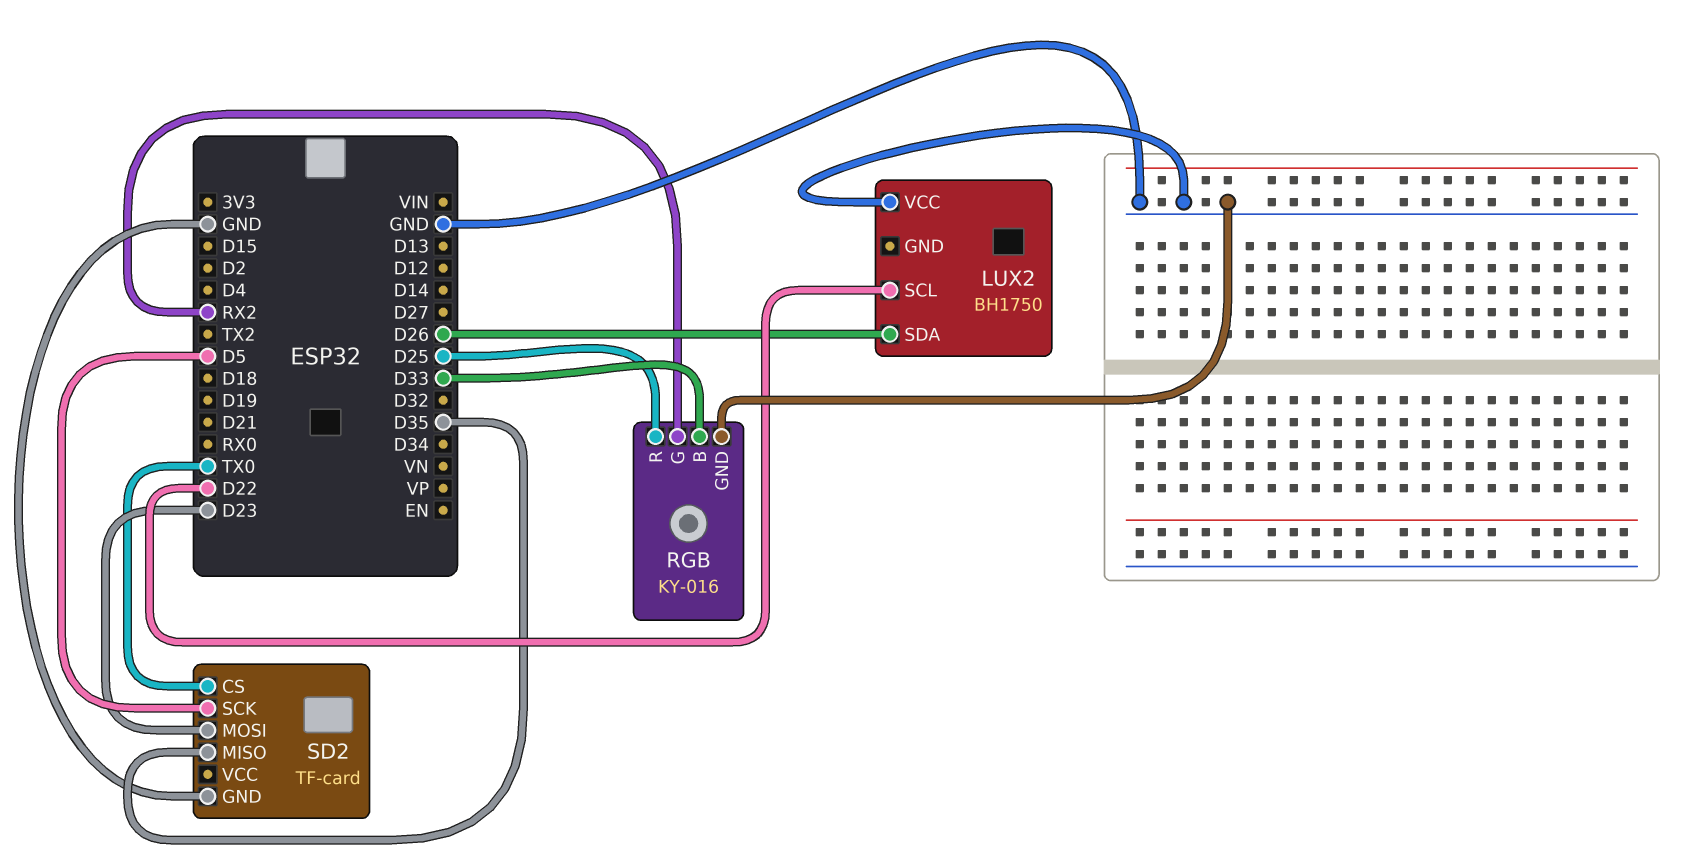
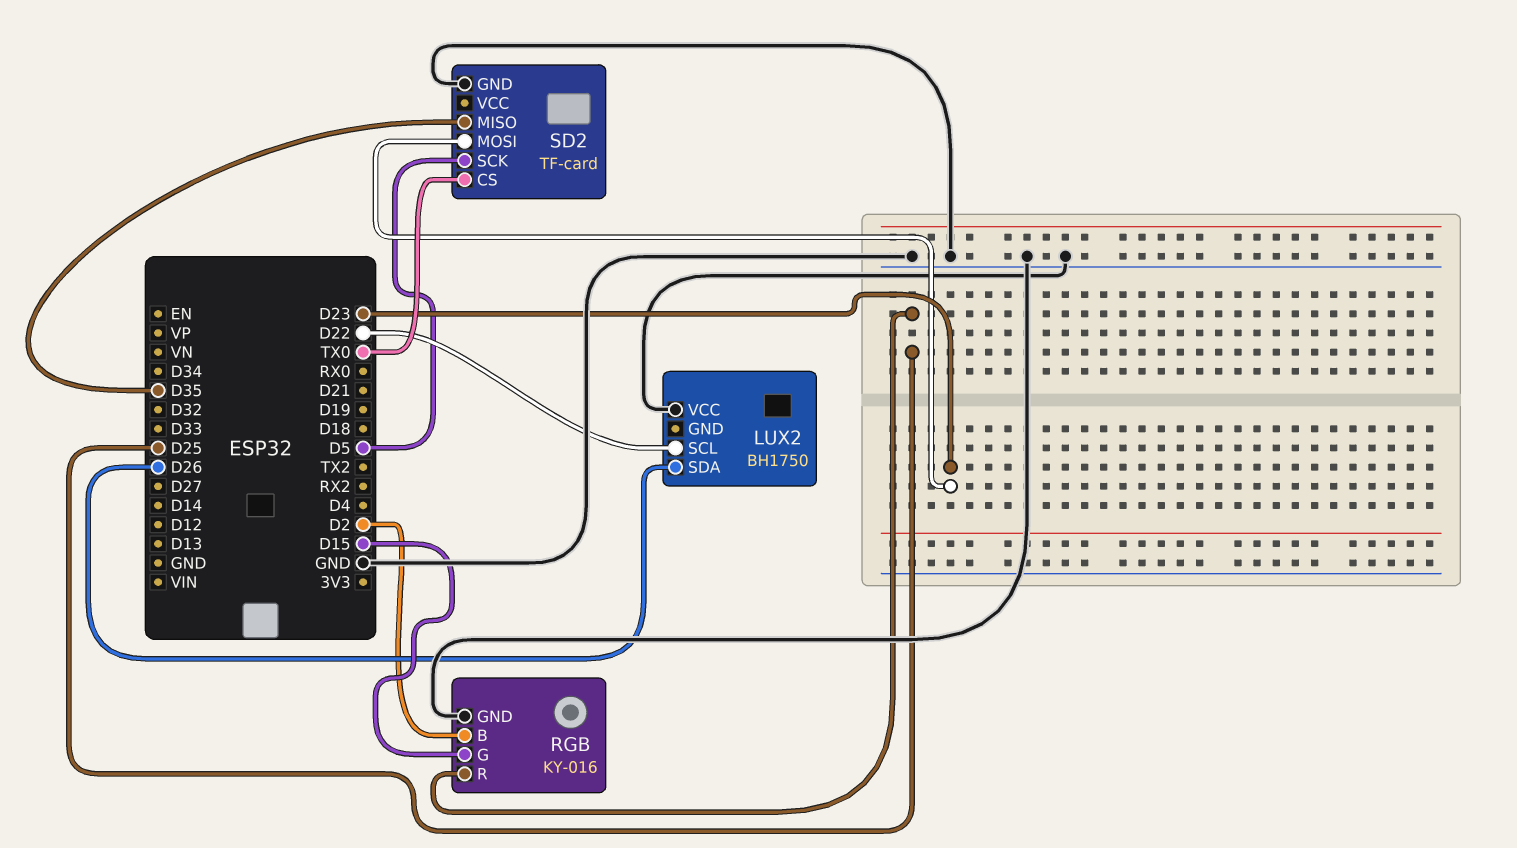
RGB pin B: D33 -> D2
RGB pin G: RX2 -> D15

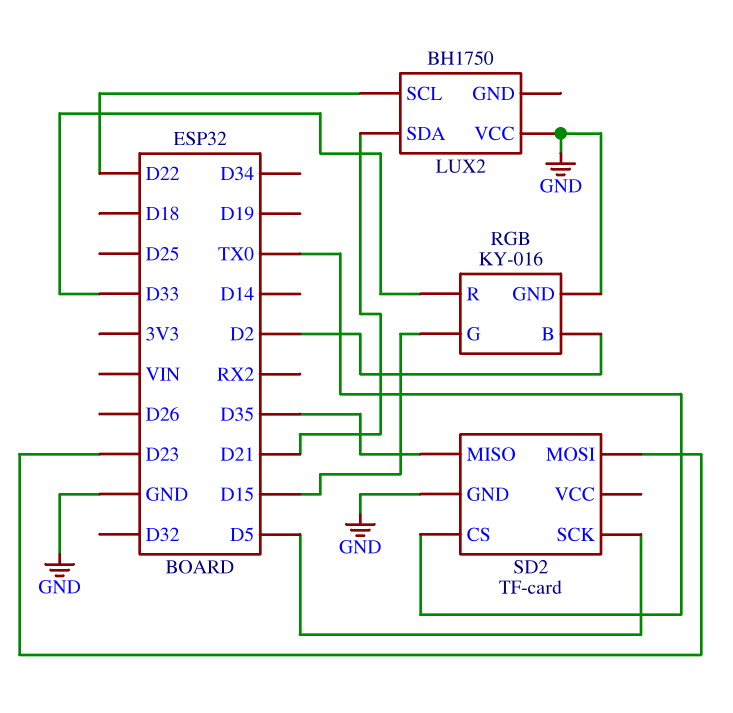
LUX2 pin SDA: D26 -> D21
RGB pin R: D25 -> D33

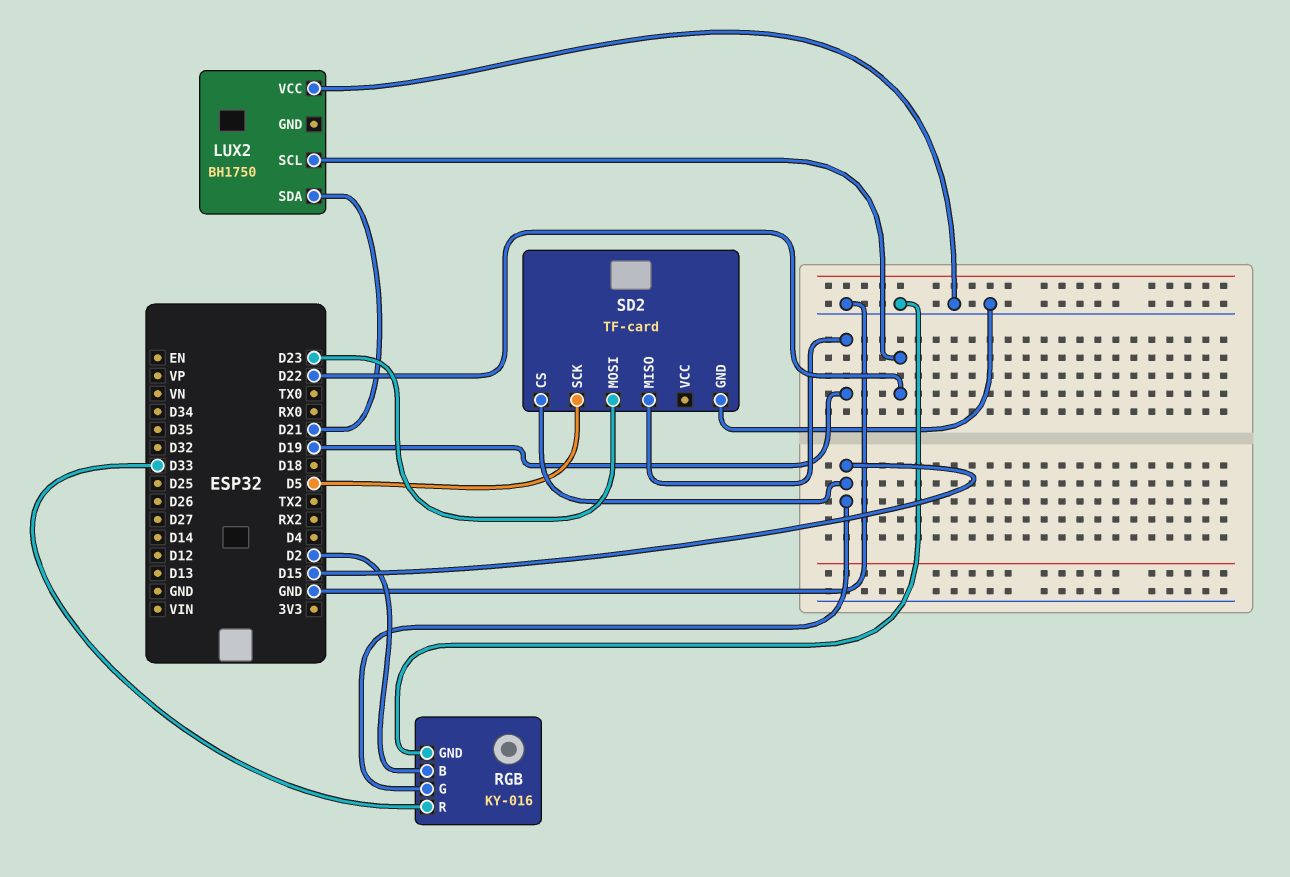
SD2 pin CS: TX0 -> D15
SD2 pin MISO: D35 -> D19

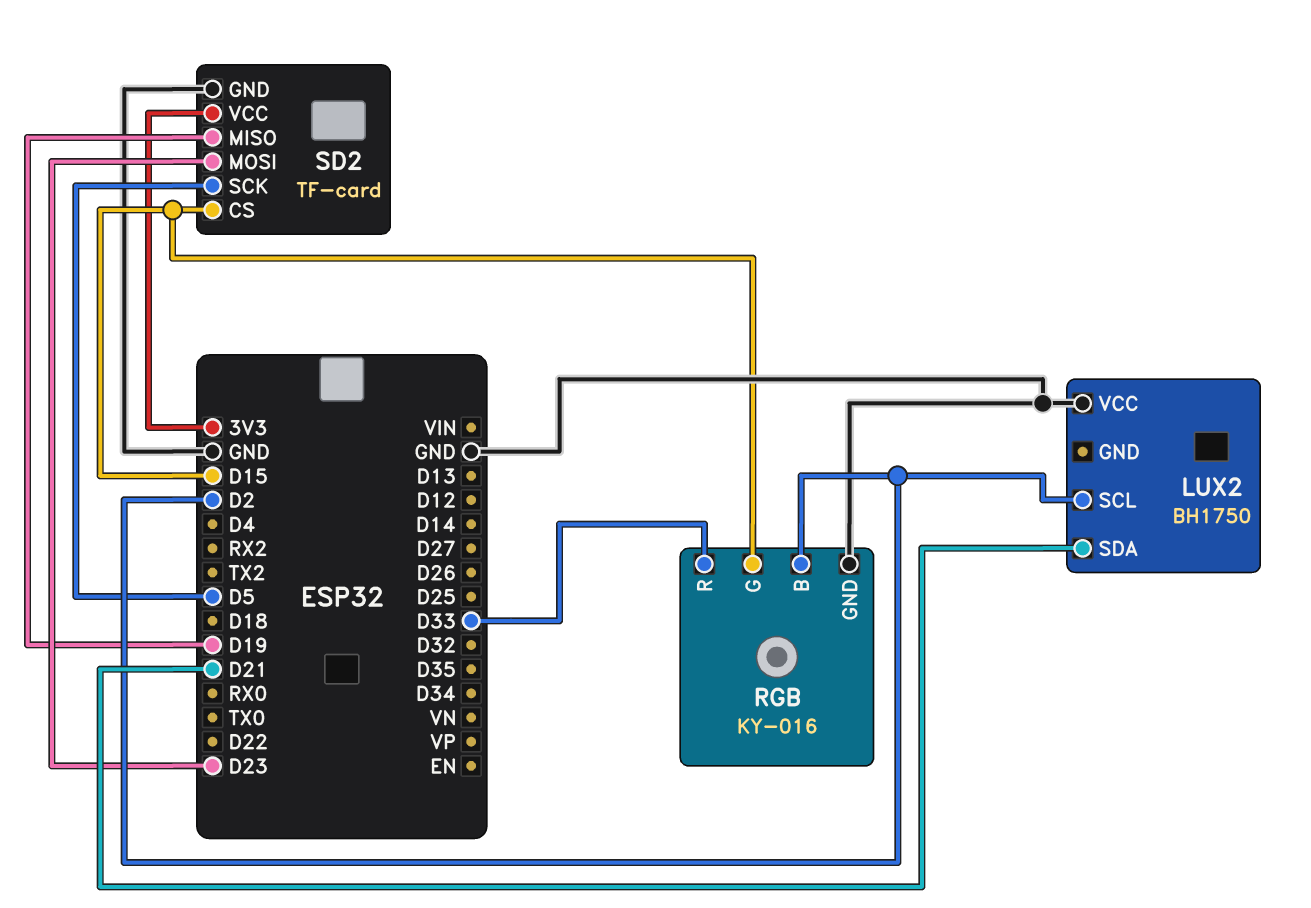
LUX2 pin SCL: D22 -> D2
SD2 pin VCC: none -> 3V3

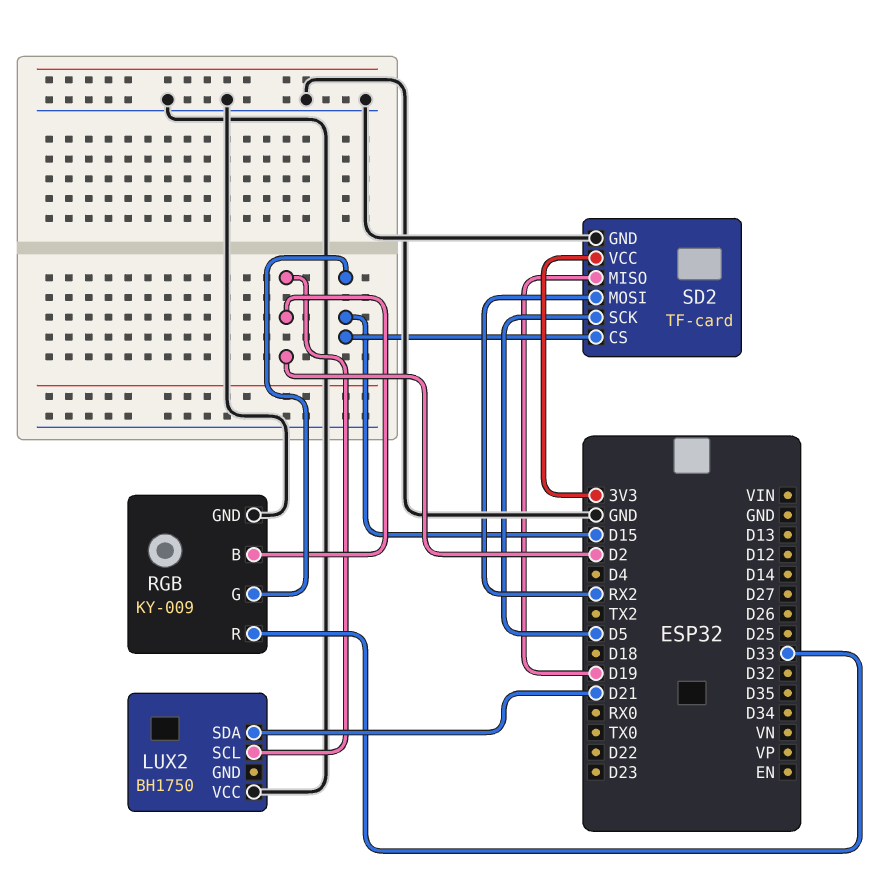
RGB: KY-016 -> KY-009
SD2 pin MOSI: D23 -> RX2

